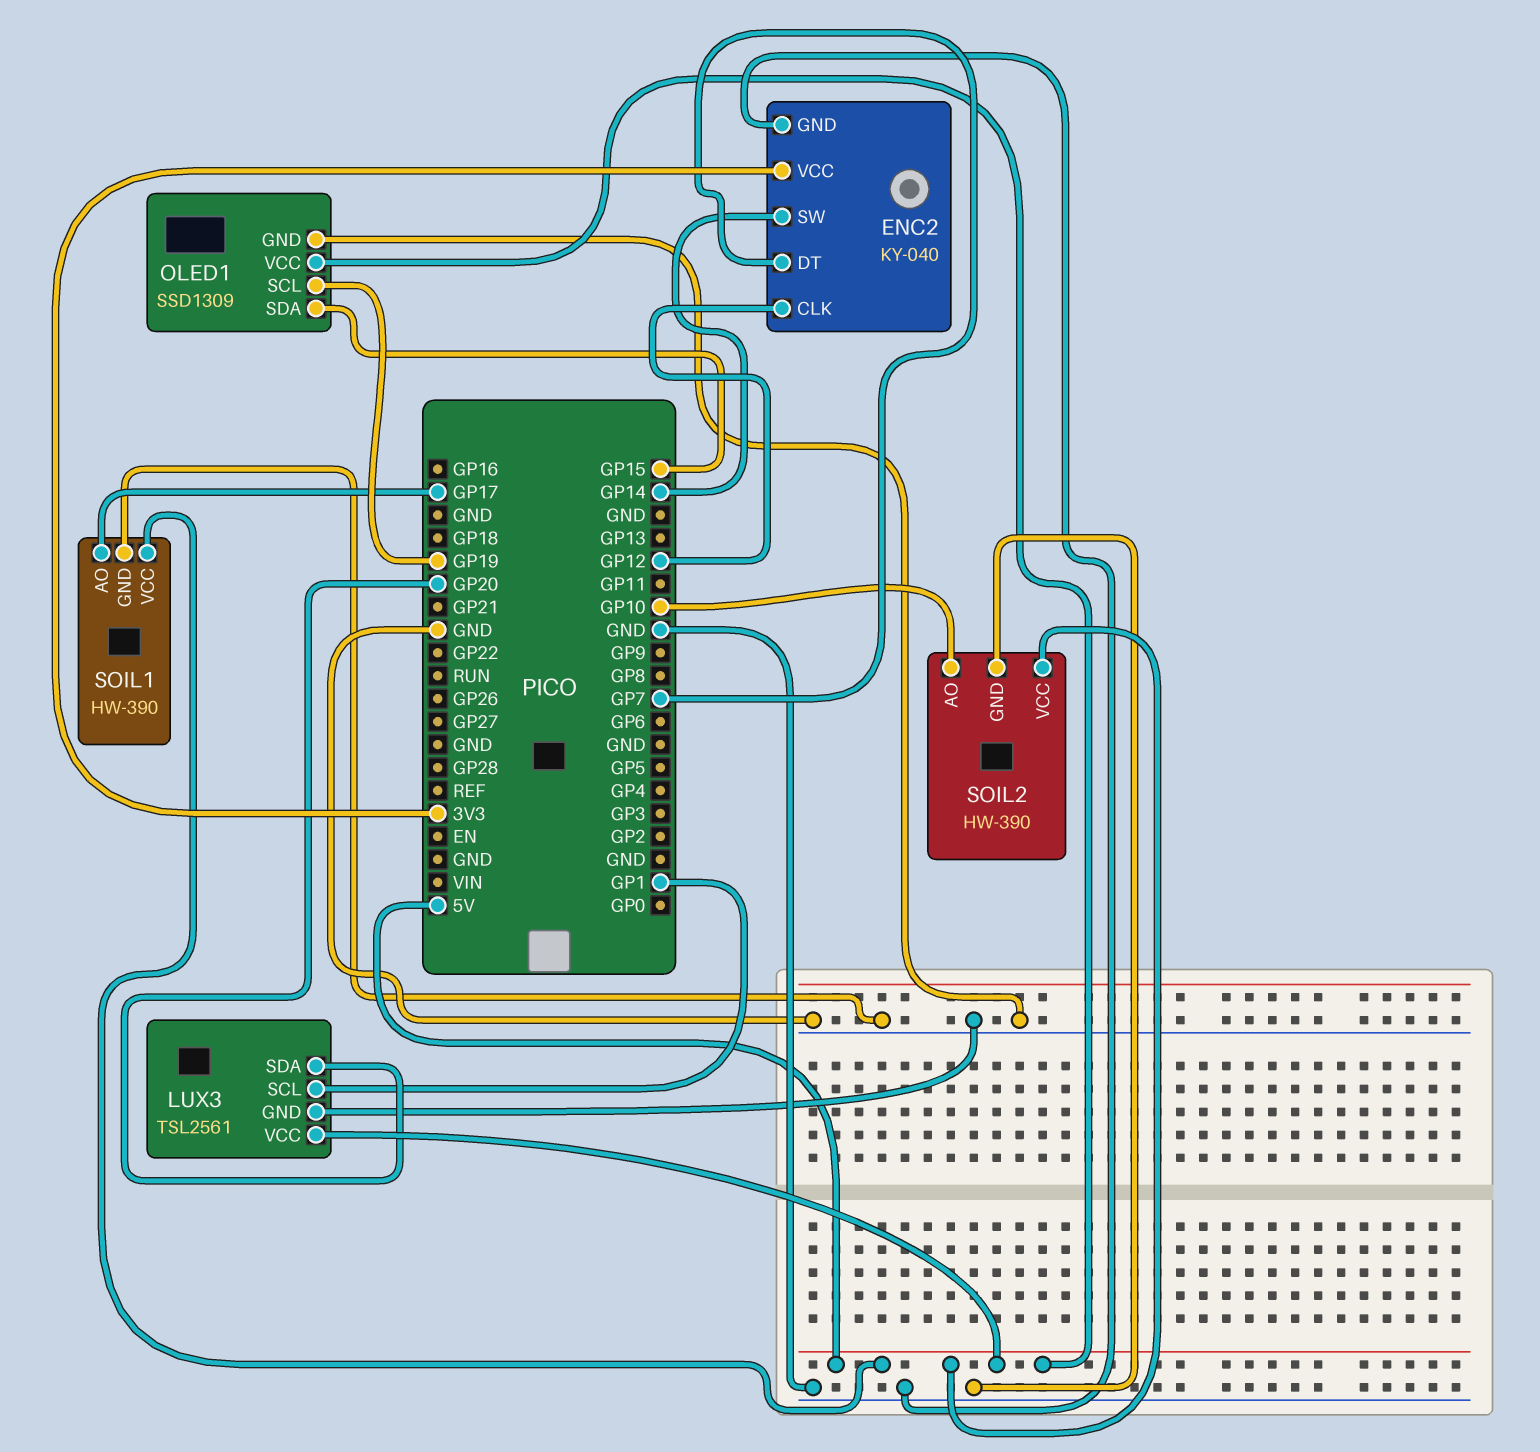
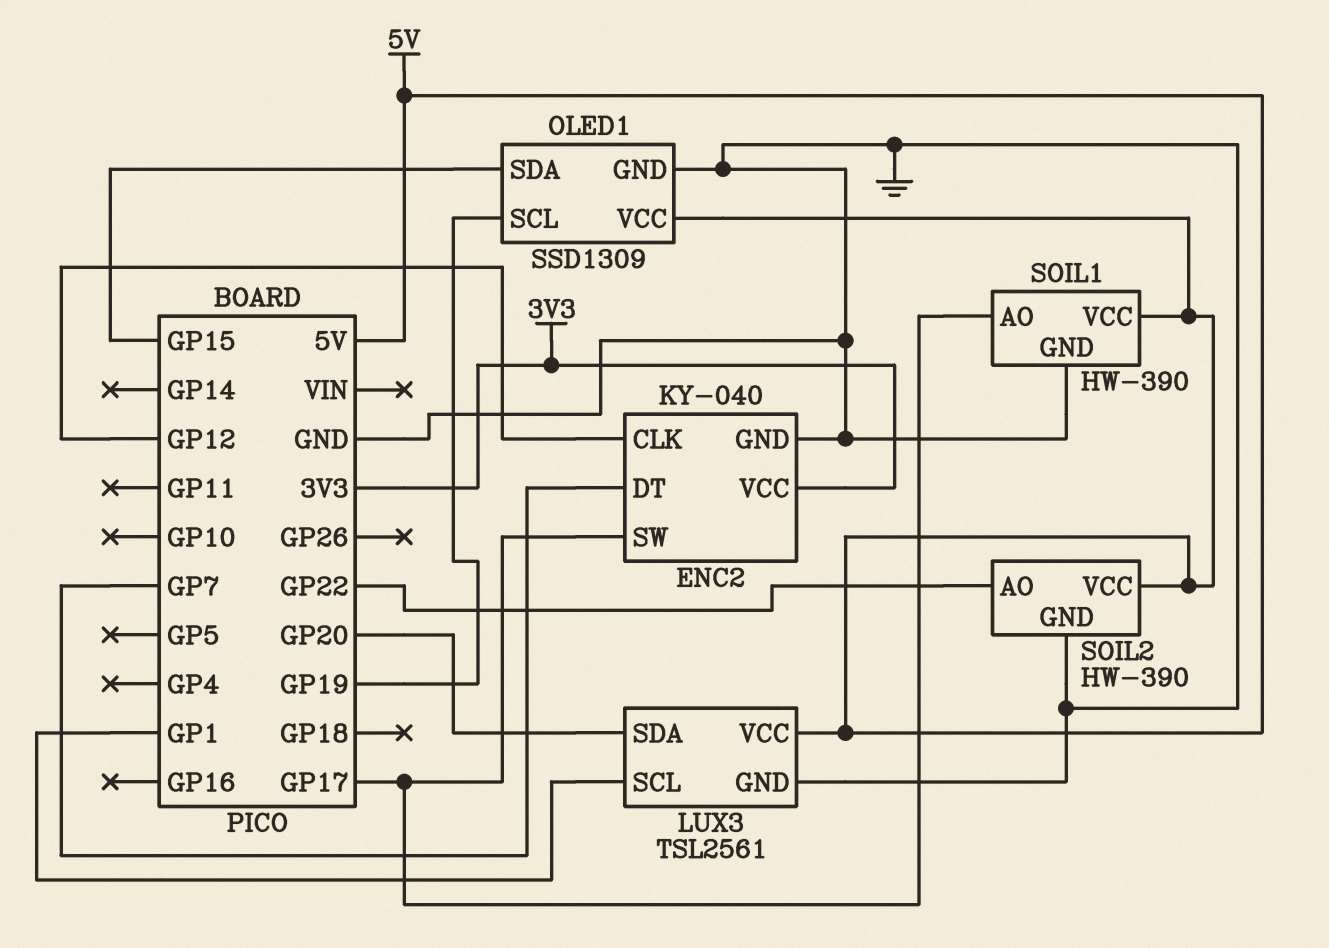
ENC2 pin SW: GP14 -> GP17
SOIL2 pin AO: GP10 -> GP22

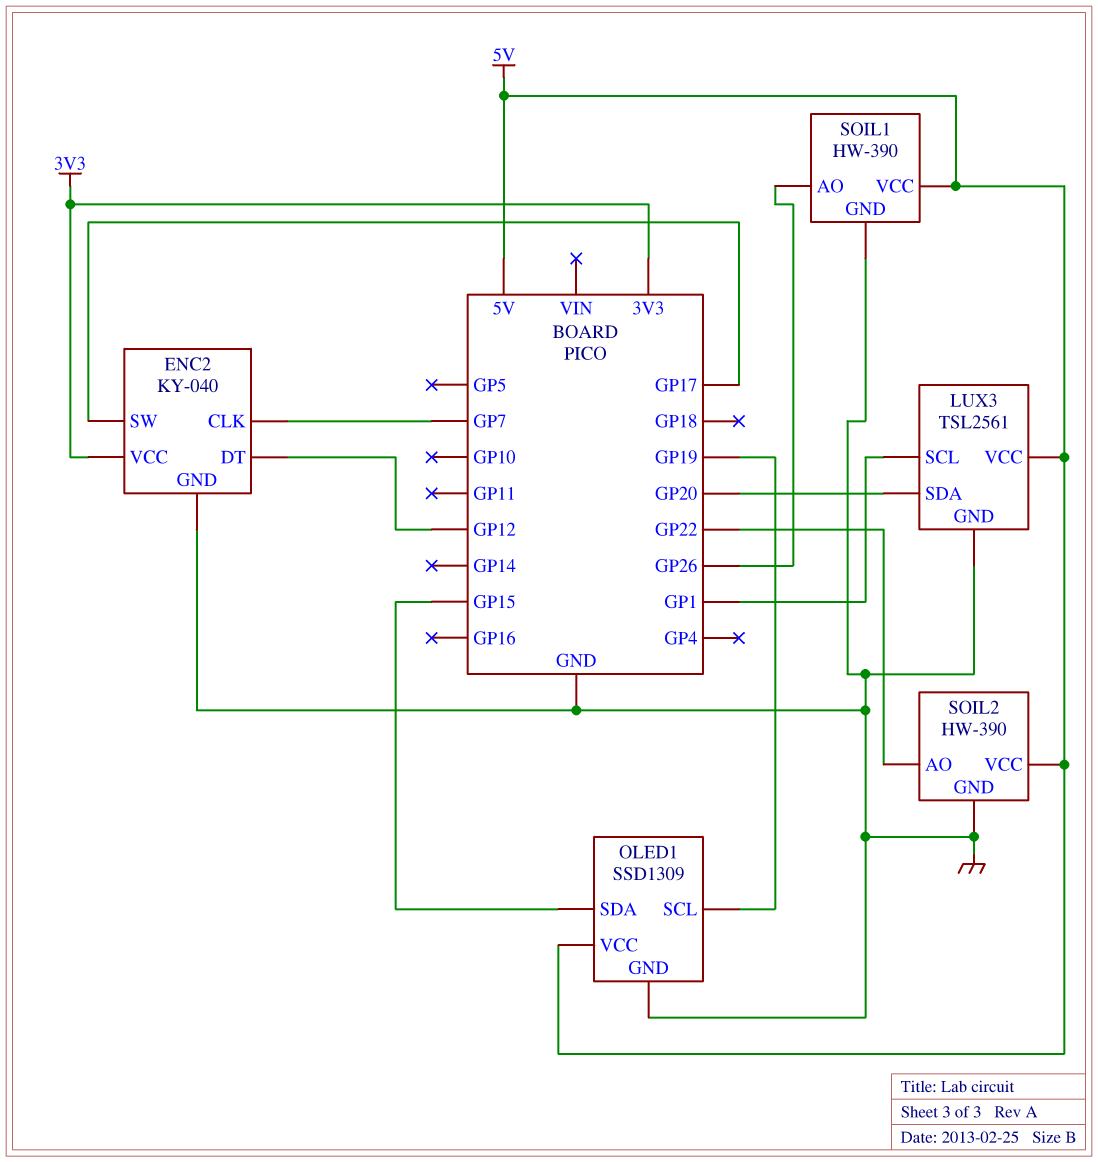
ENC2 pin CLK: GP12 -> GP7
ENC2 pin DT: GP7 -> GP12
SOIL1 pin AO: GP17 -> GP26

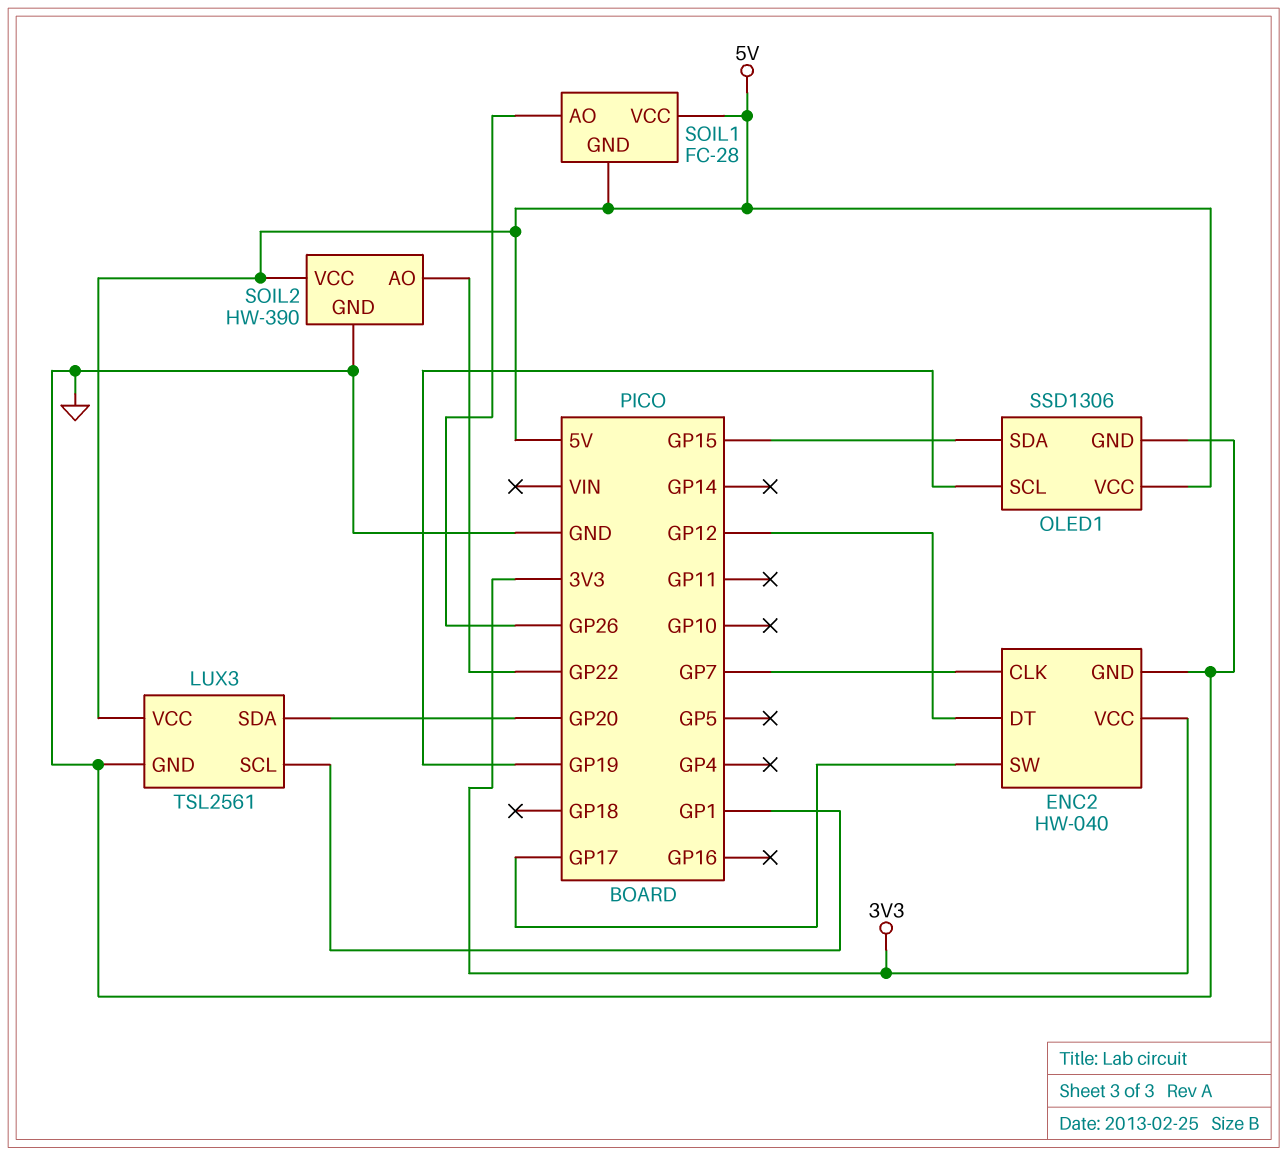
ENC2: KY-040 -> HW-040
OLED1: SSD1309 -> SSD1306
SOIL1: HW-390 -> FC-28
SOIL1 pin GND: GND -> 5V

